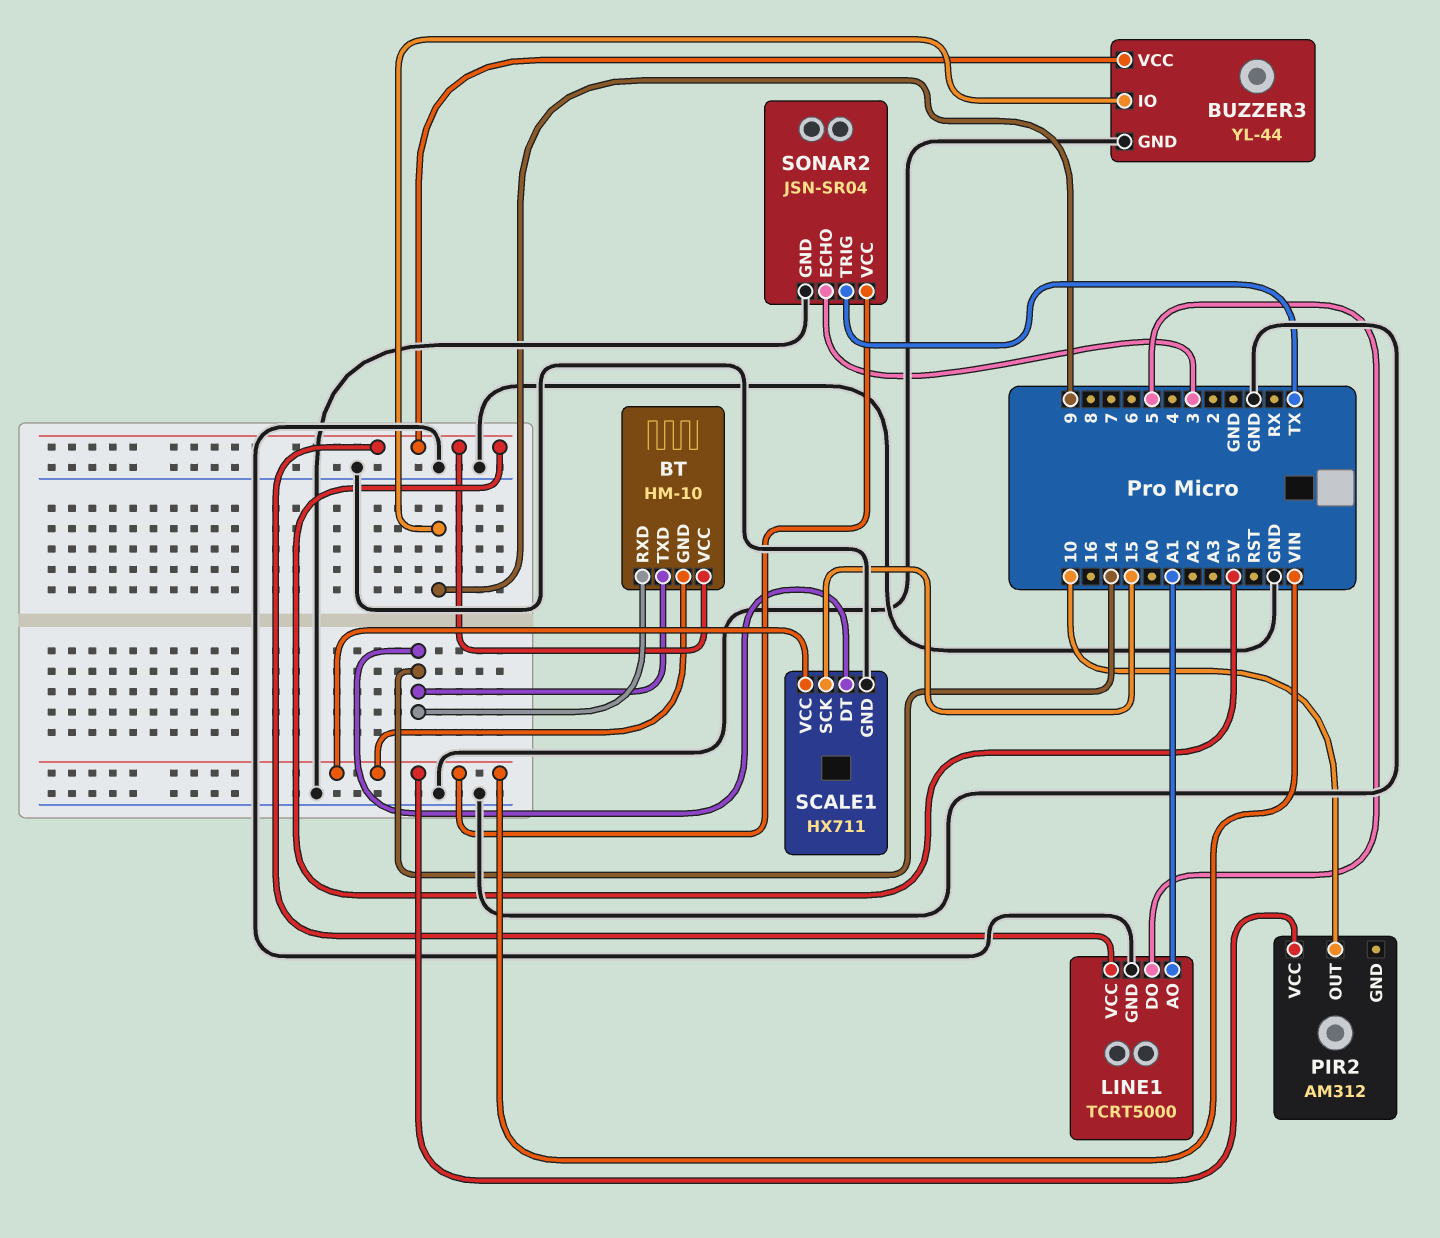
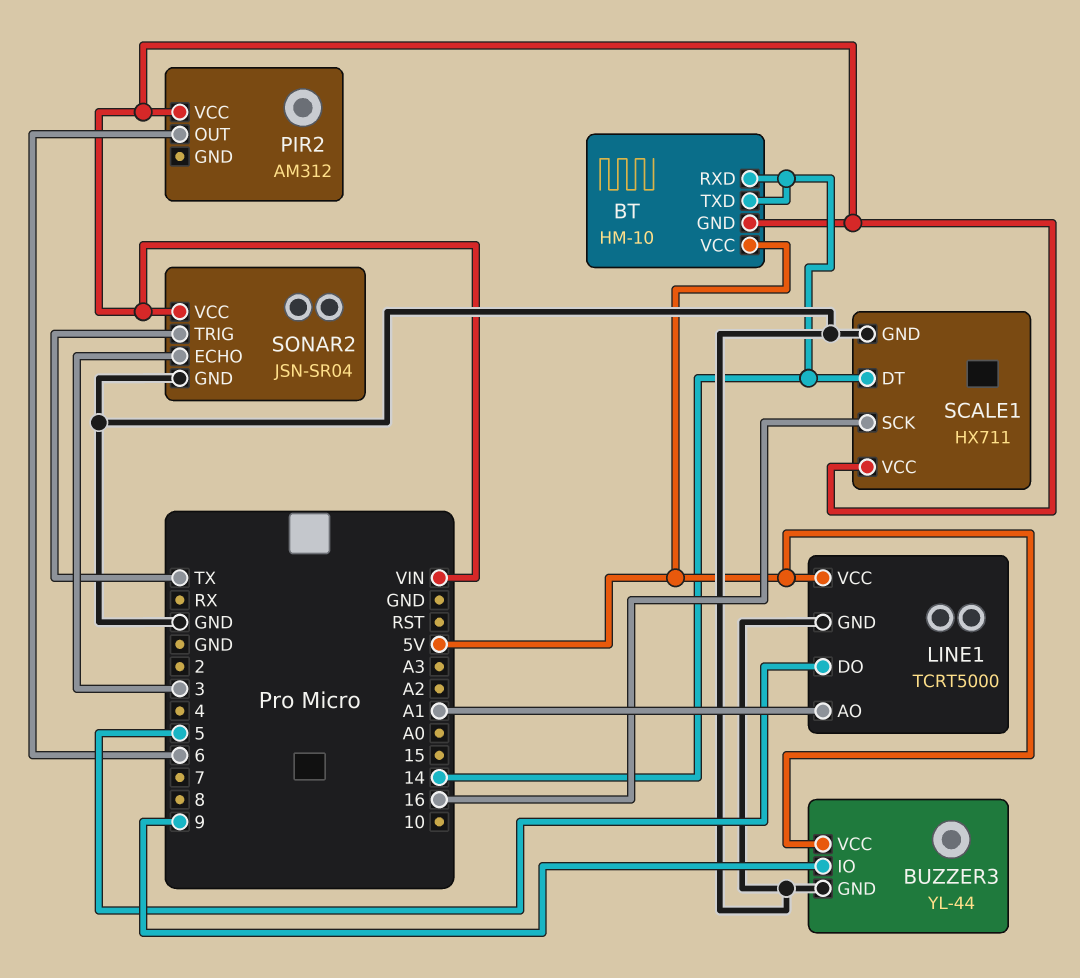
PIR2 pin OUT: 10 -> 6
SCALE1 pin SCK: 15 -> 16

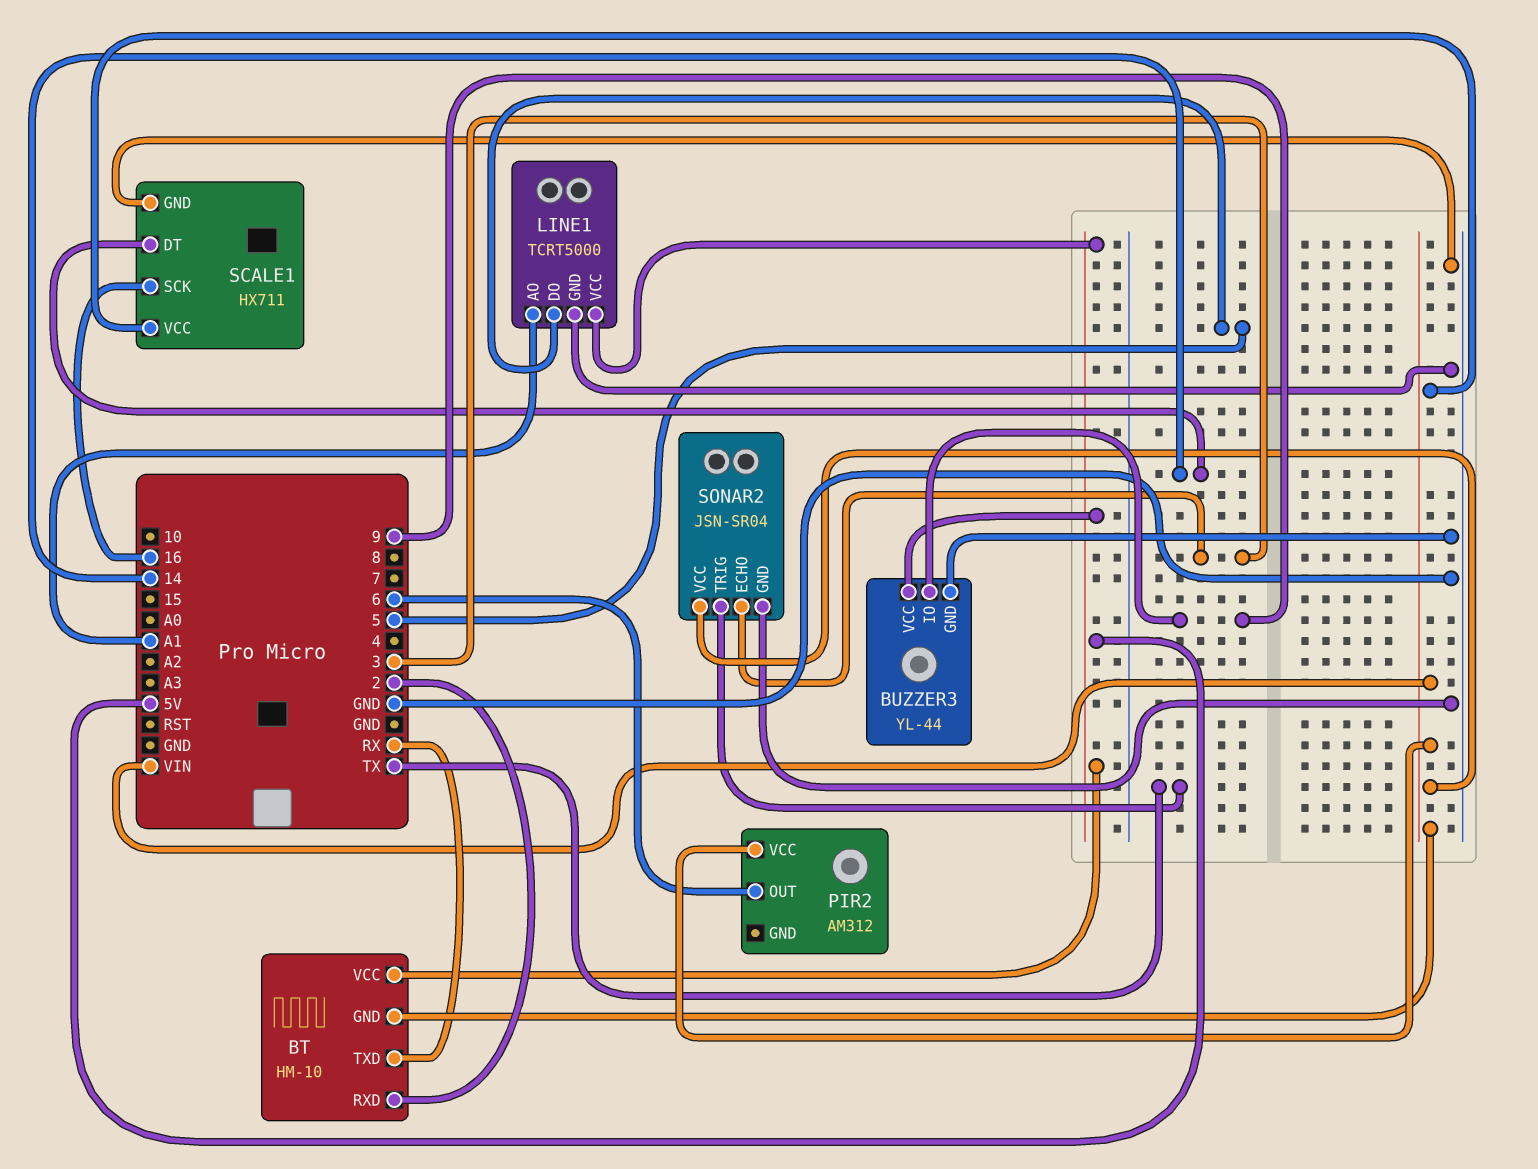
BT pin RXD: 14 -> 2
BT pin TXD: 14 -> RX

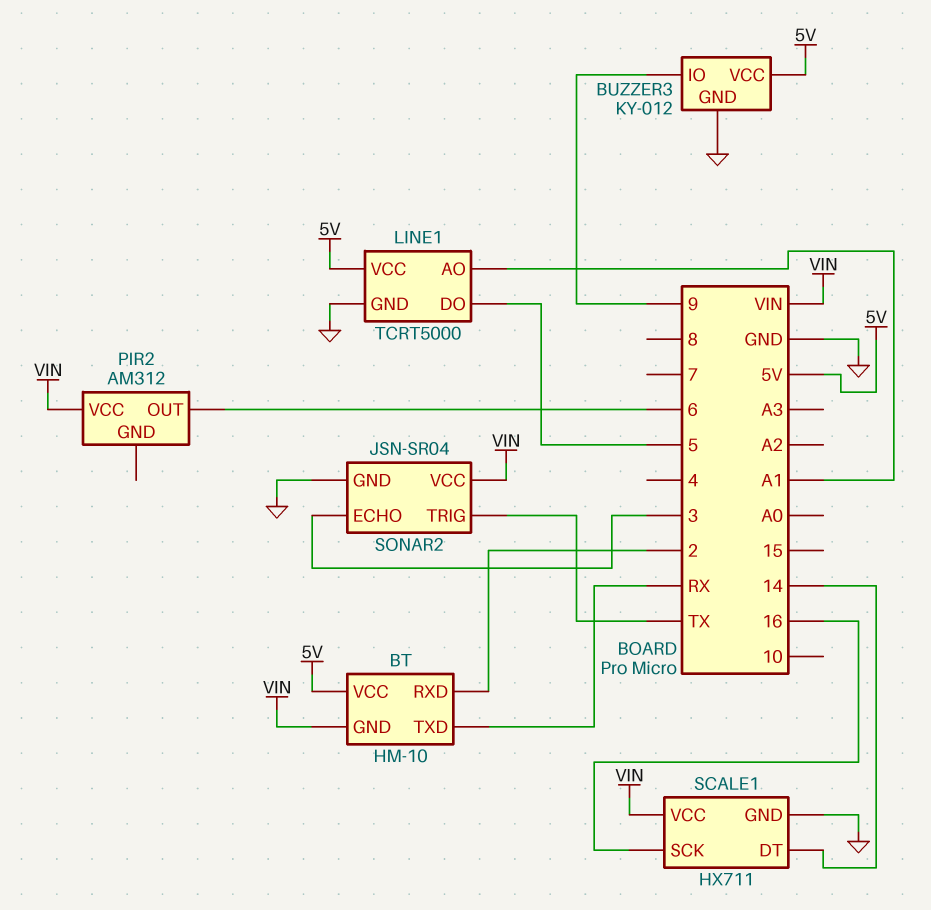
BUZZER3: YL-44 -> KY-012

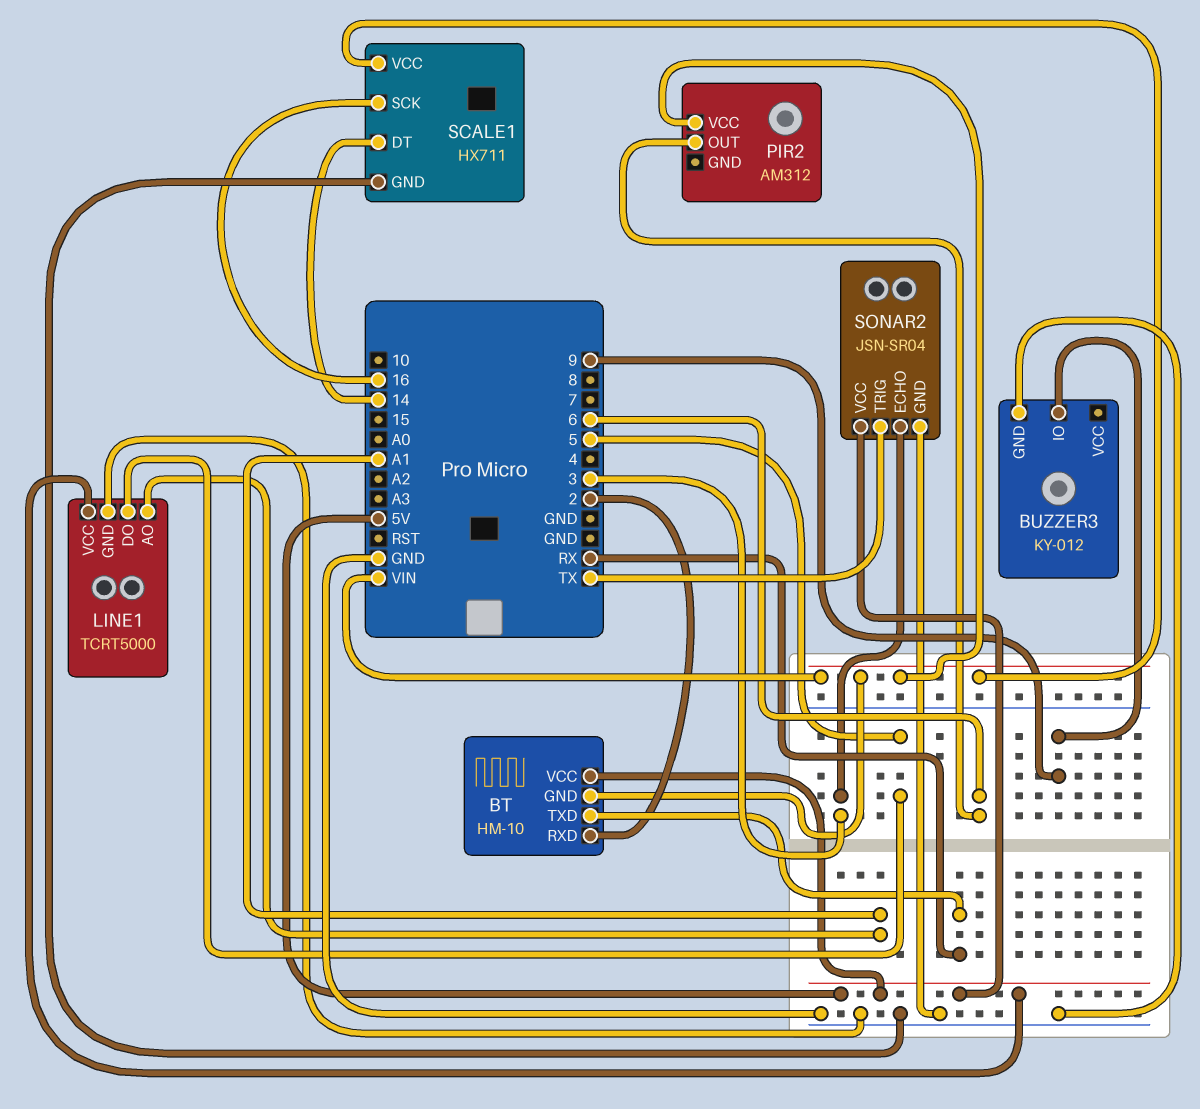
BUZZER3 pin VCC: 5V -> none
SONAR2 pin VCC: VIN -> 5V

